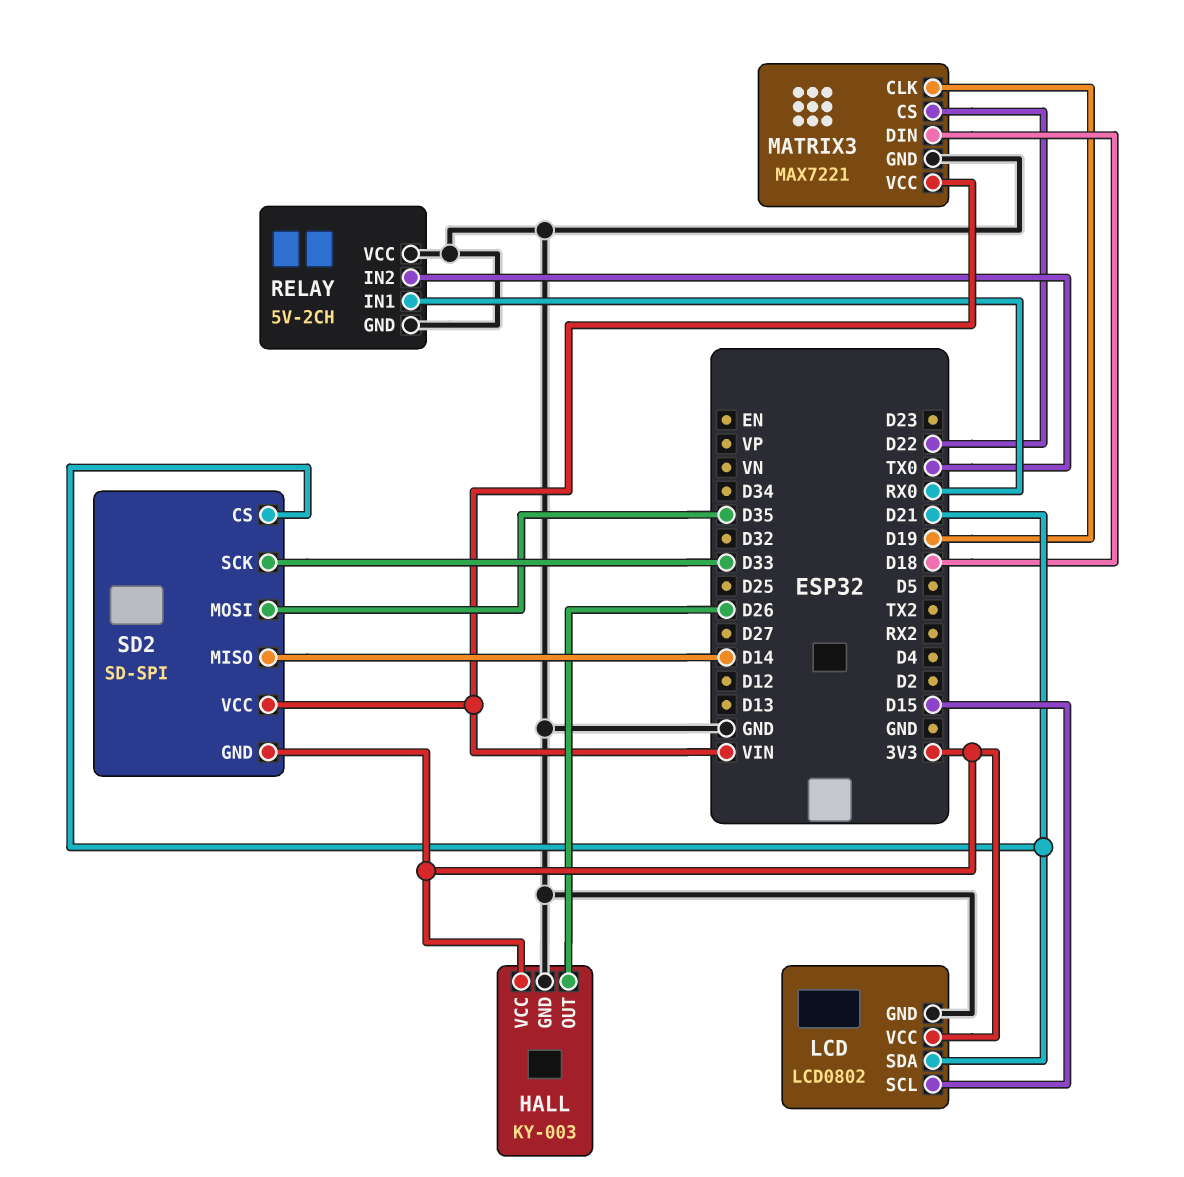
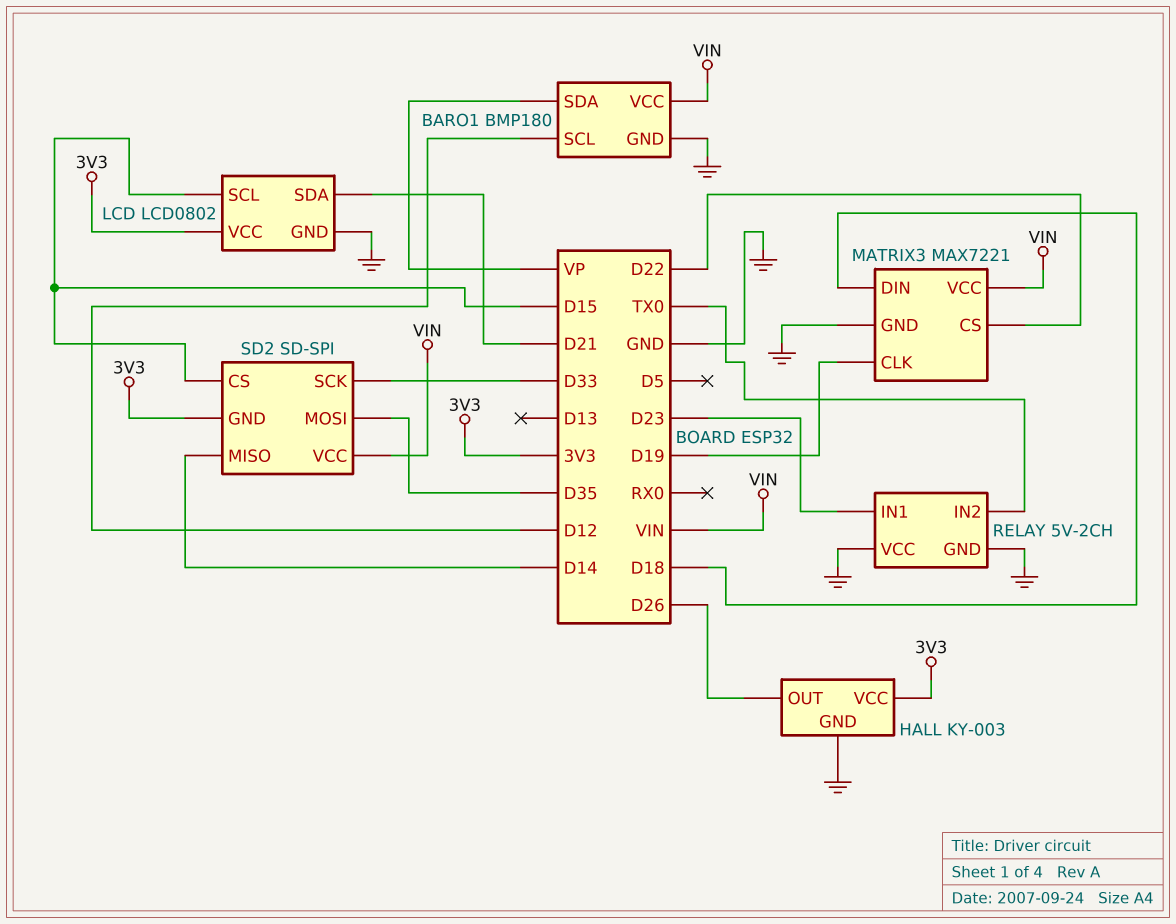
BARO1: none -> BMP180
BARO1 pin GND: none -> GND
BARO1 pin SCL: none -> D12
BARO1 pin SDA: none -> VP
BARO1 pin VCC: none -> VIN
RELAY pin IN1: RX0 -> D23
SD2 pin CS: D21 -> D15

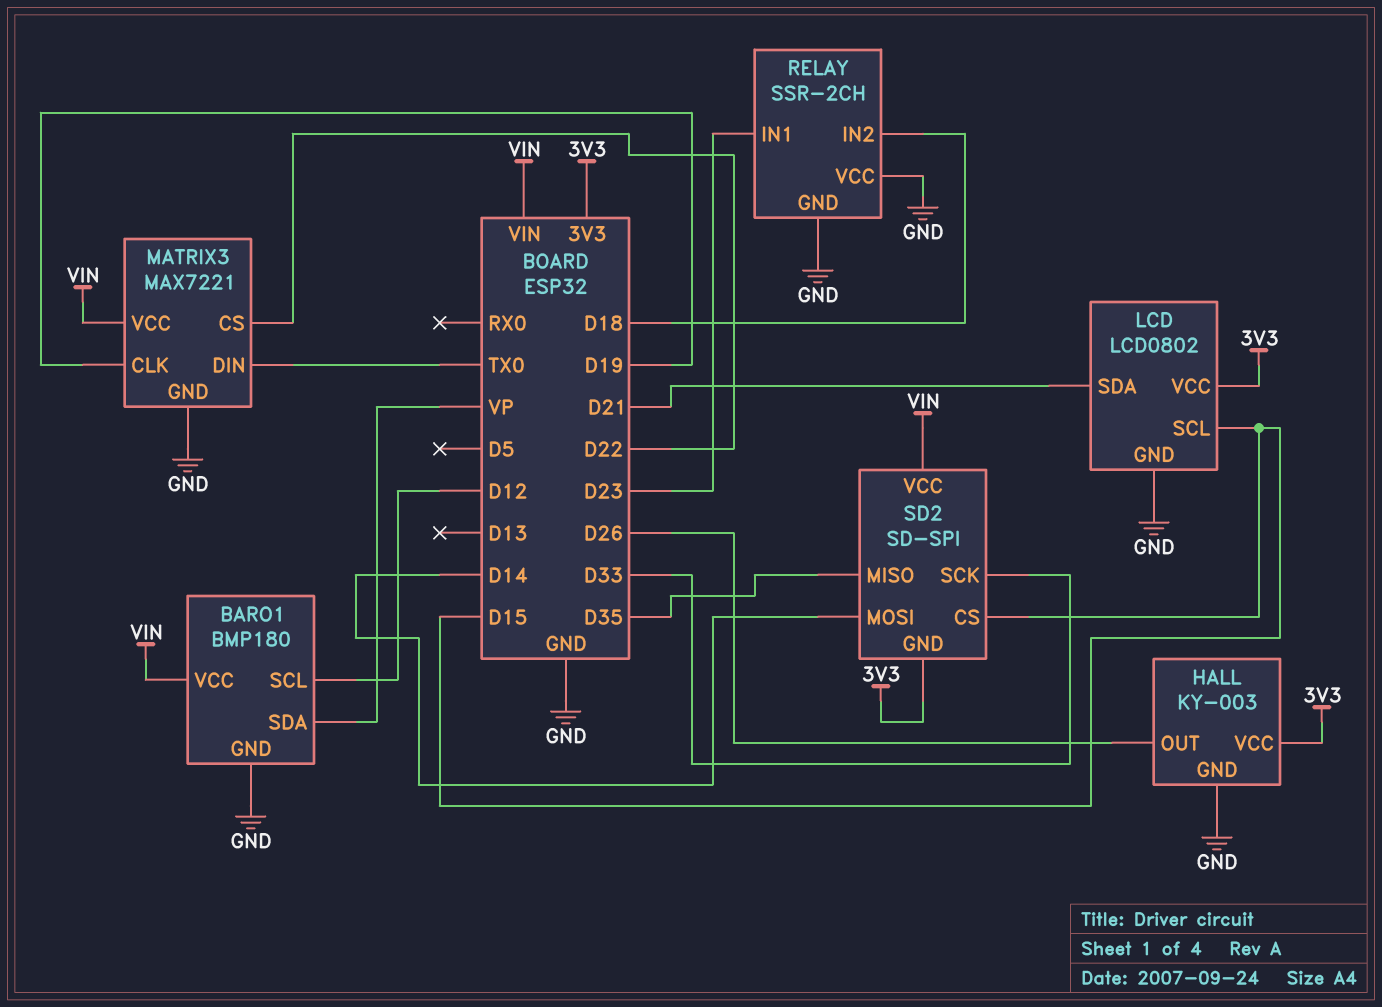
MATRIX3 pin DIN: D18 -> TX0
RELAY: 5V-2CH -> SSR-2CH
RELAY pin IN2: TX0 -> D18
SD2 pin MISO: D14 -> D35
SD2 pin MOSI: D35 -> D14

